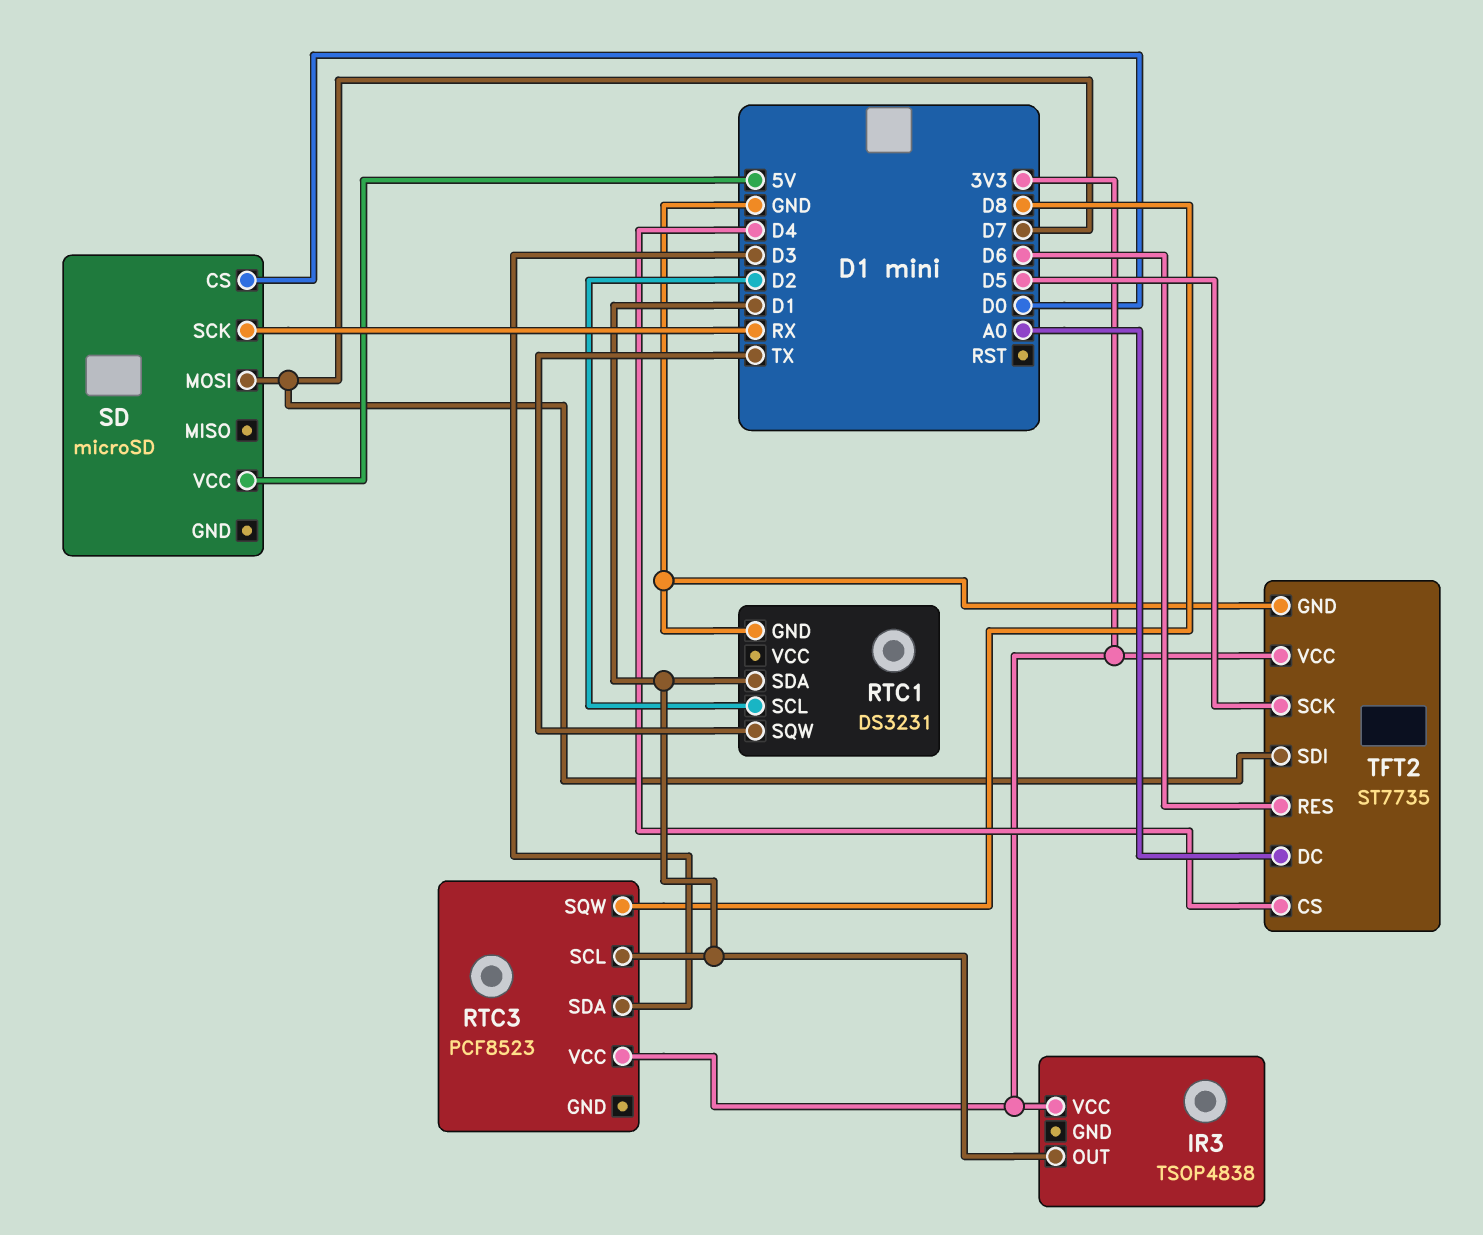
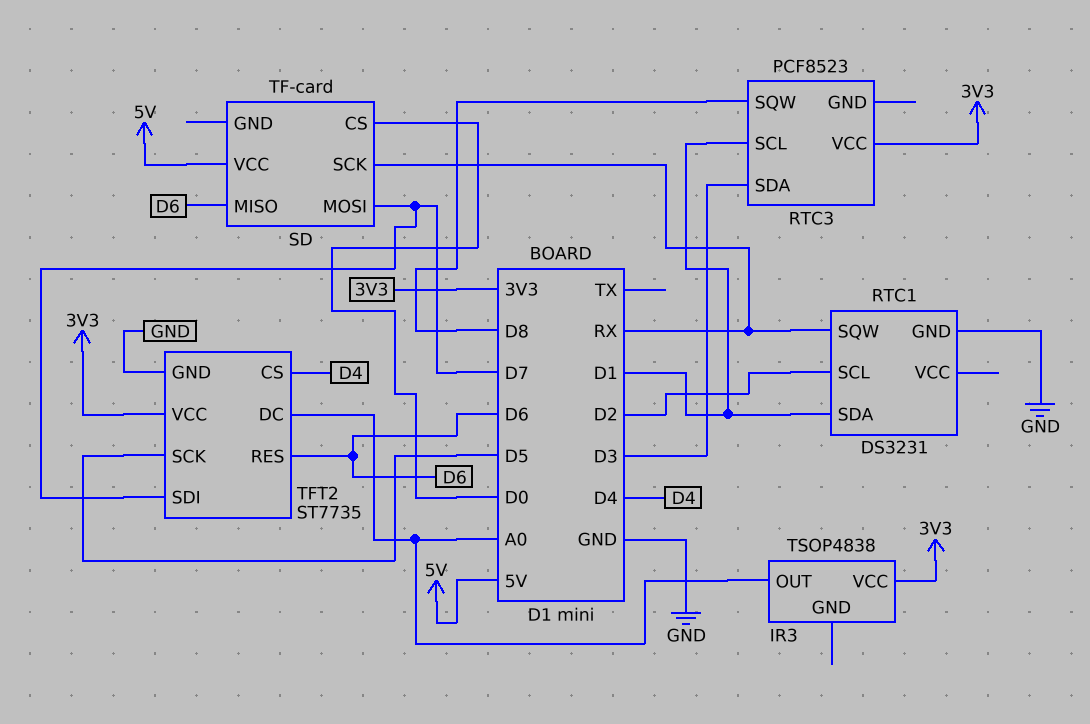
IR3 pin OUT: D1 -> A0
RTC1 pin SQW: TX -> RX
SD: microSD -> TF-card
SD pin MISO: none -> D6

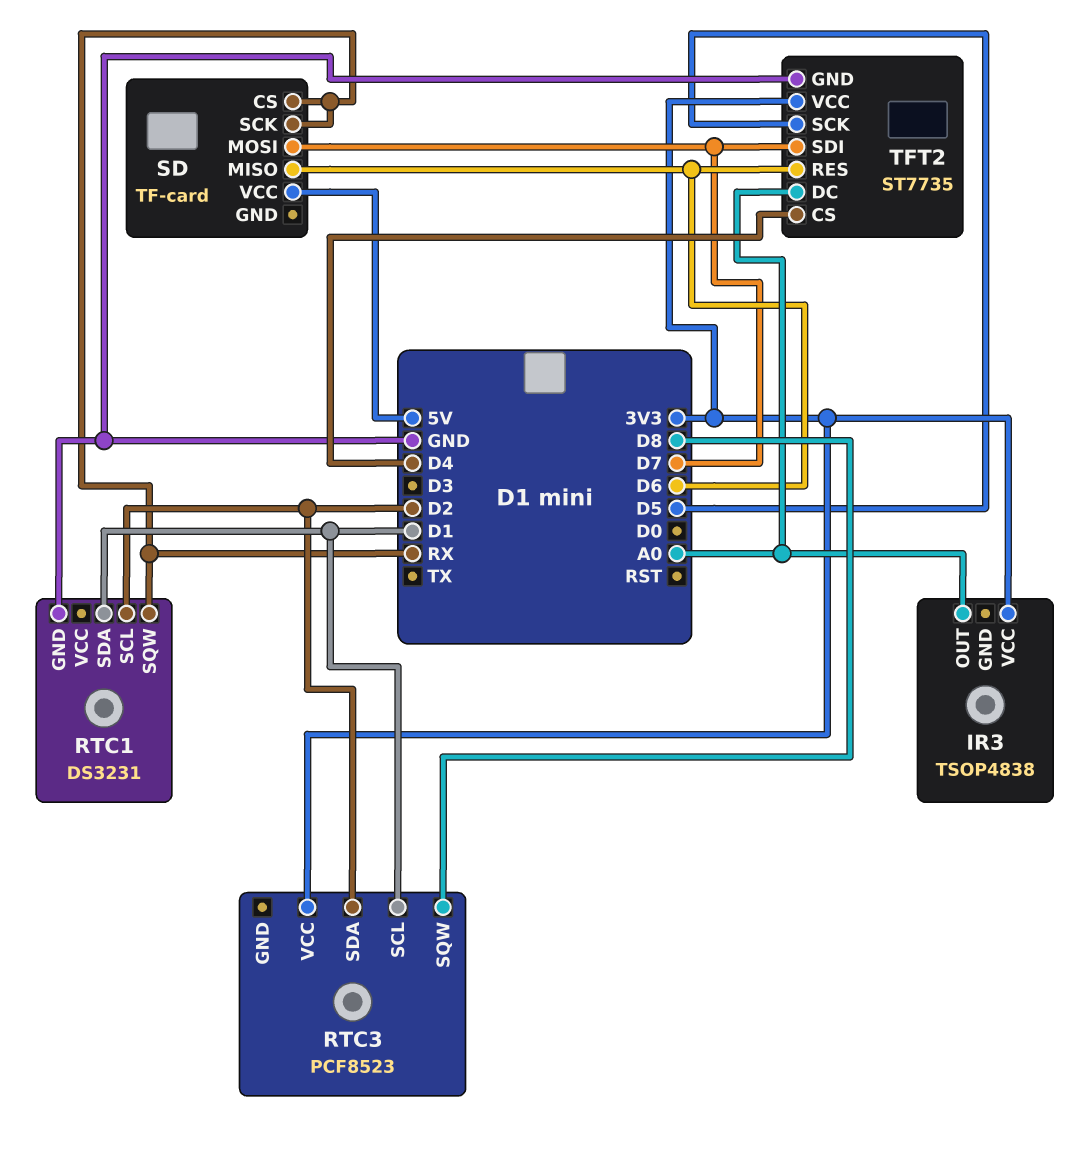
RTC3 pin SDA: D3 -> D2
SD pin CS: D0 -> RX

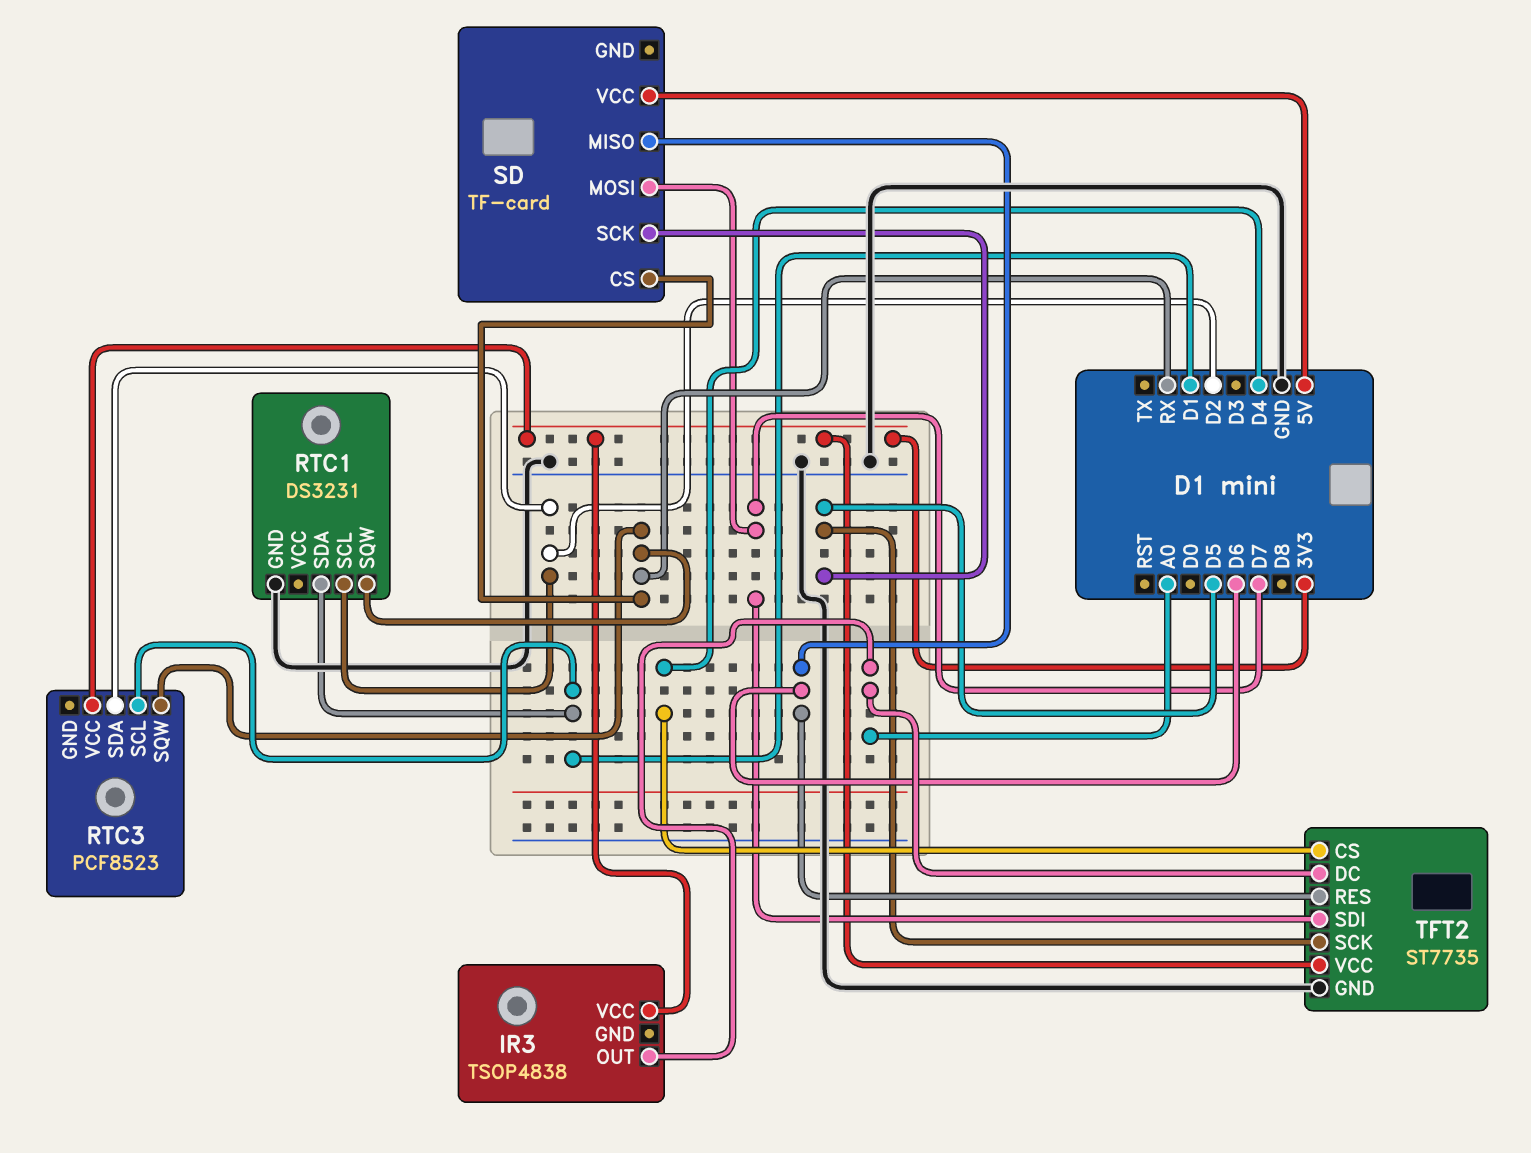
RTC3 pin SQW: D8 -> RX
SD pin SCK: RX -> D5

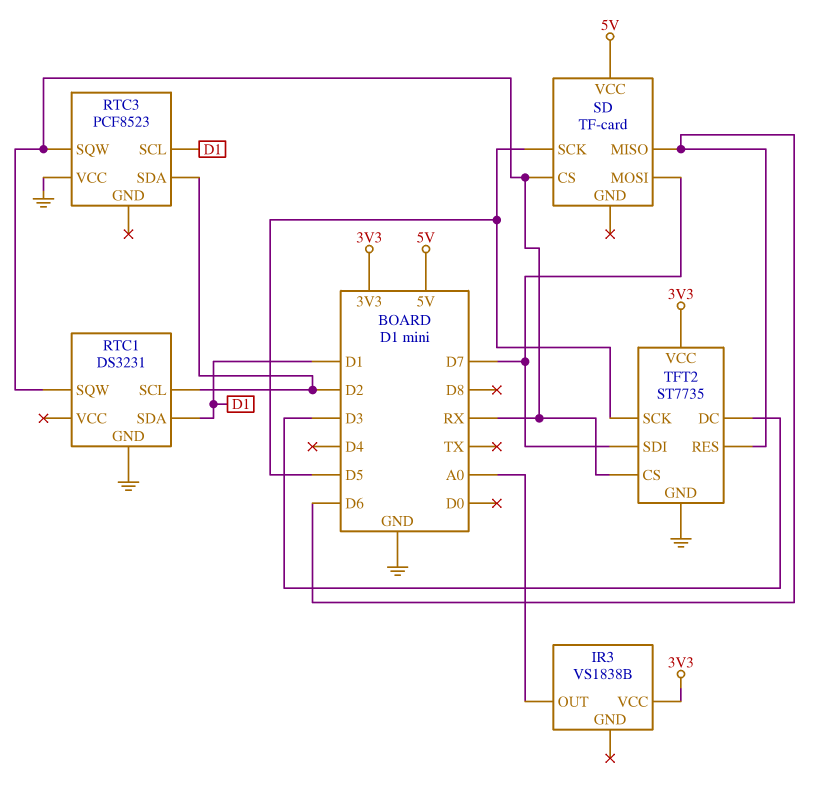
IR3: TSOP4838 -> VS1838B
RTC3 pin VCC: 3V3 -> GND
TFT2 pin CS: D4 -> RX
TFT2 pin DC: A0 -> D3

